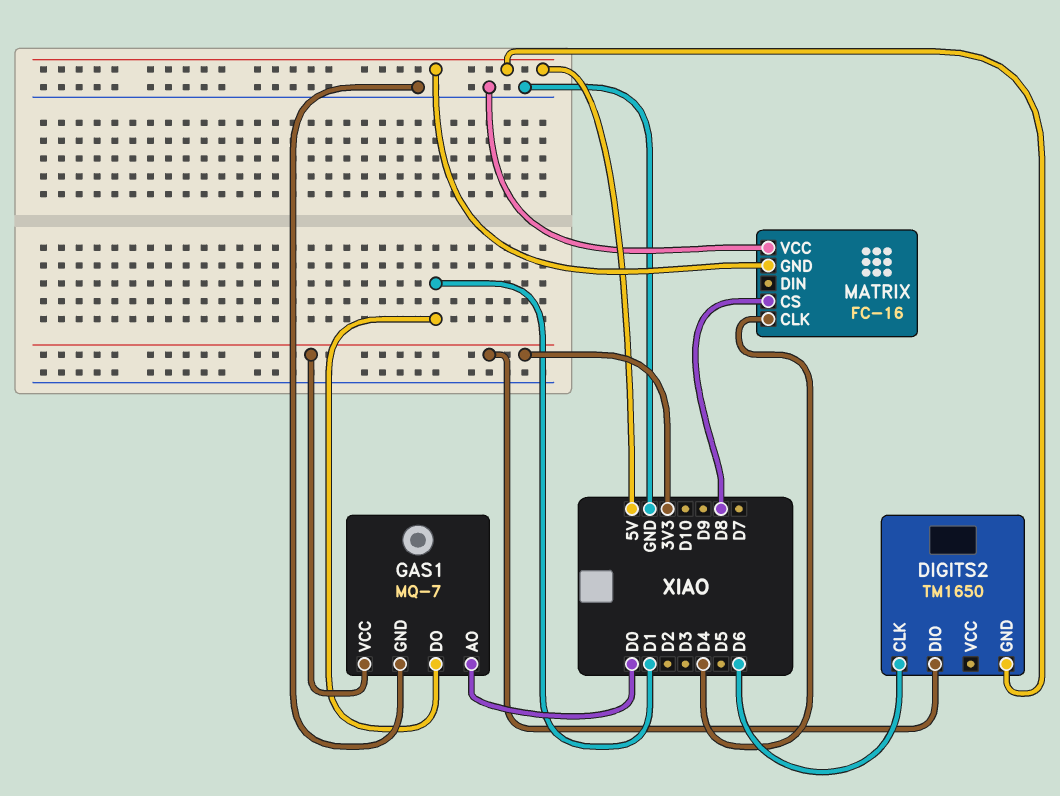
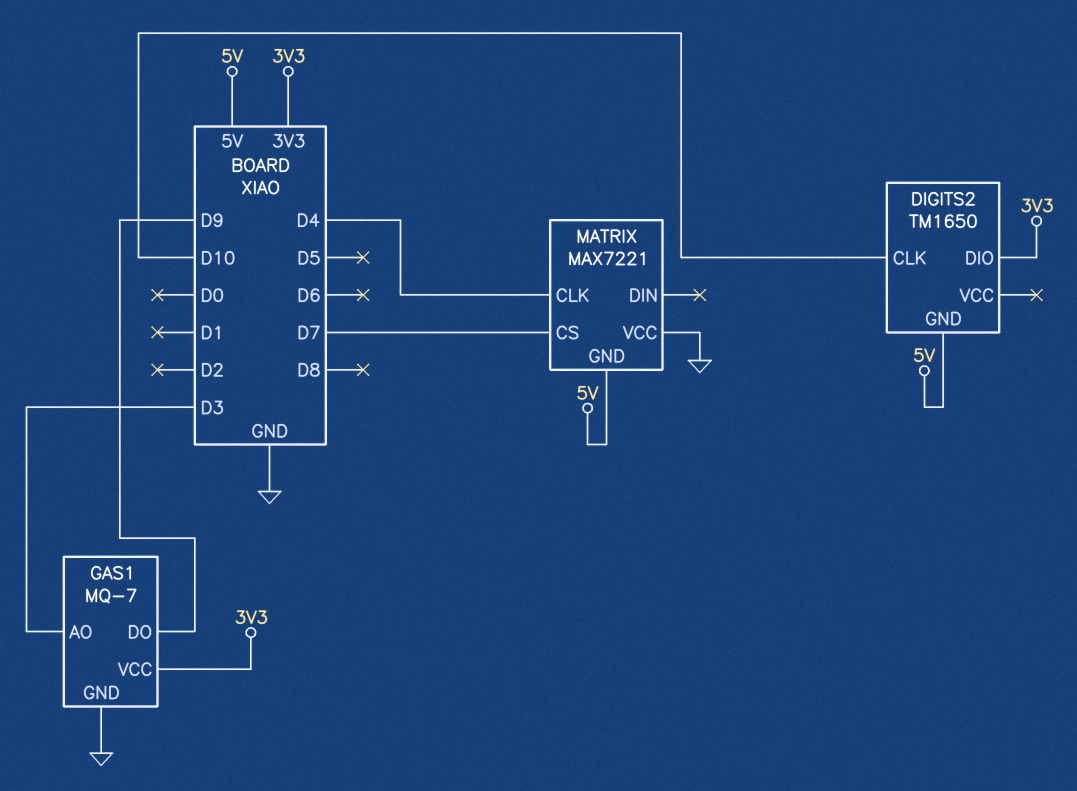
DIGITS2 pin CLK: D6 -> D10
GAS1 pin AO: D0 -> D3
GAS1 pin DO: D1 -> D9
MATRIX: FC-16 -> MAX7221
MATRIX pin CS: D8 -> D7

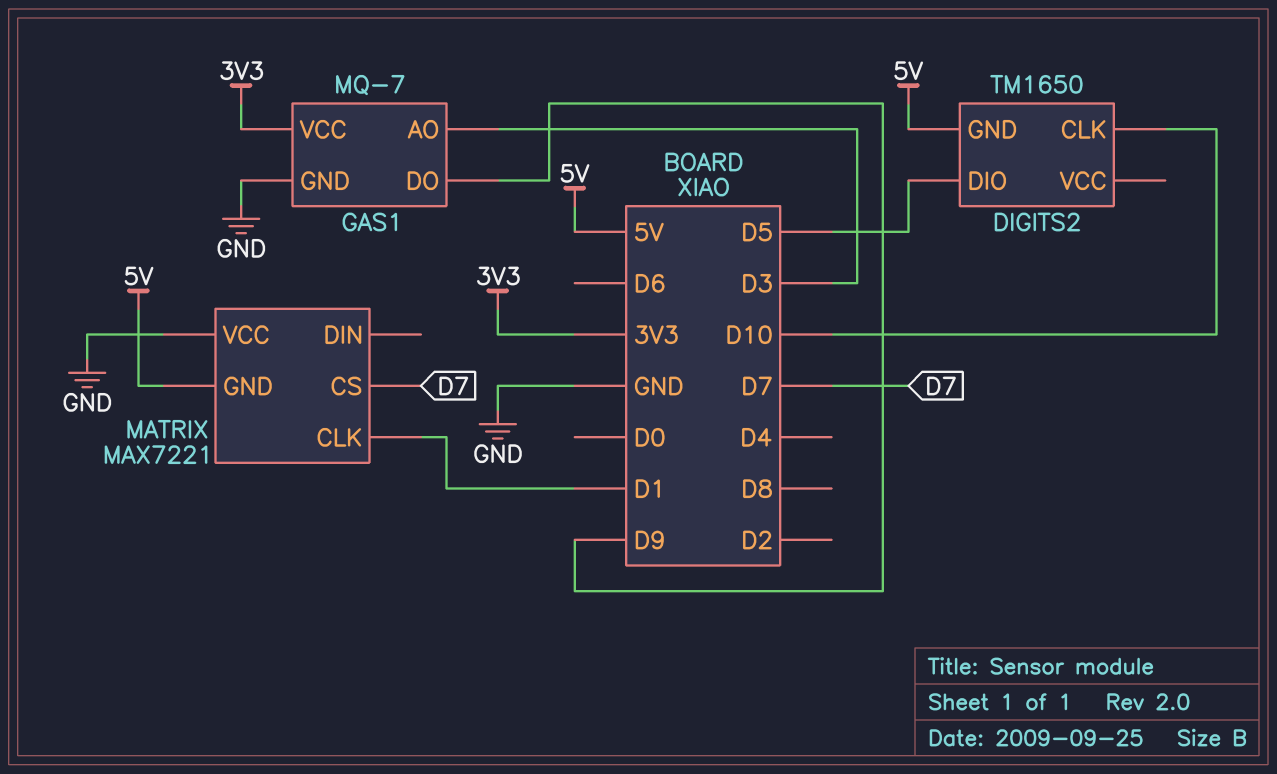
DIGITS2 pin DIO: 3V3 -> D5
MATRIX pin CLK: D4 -> D1

